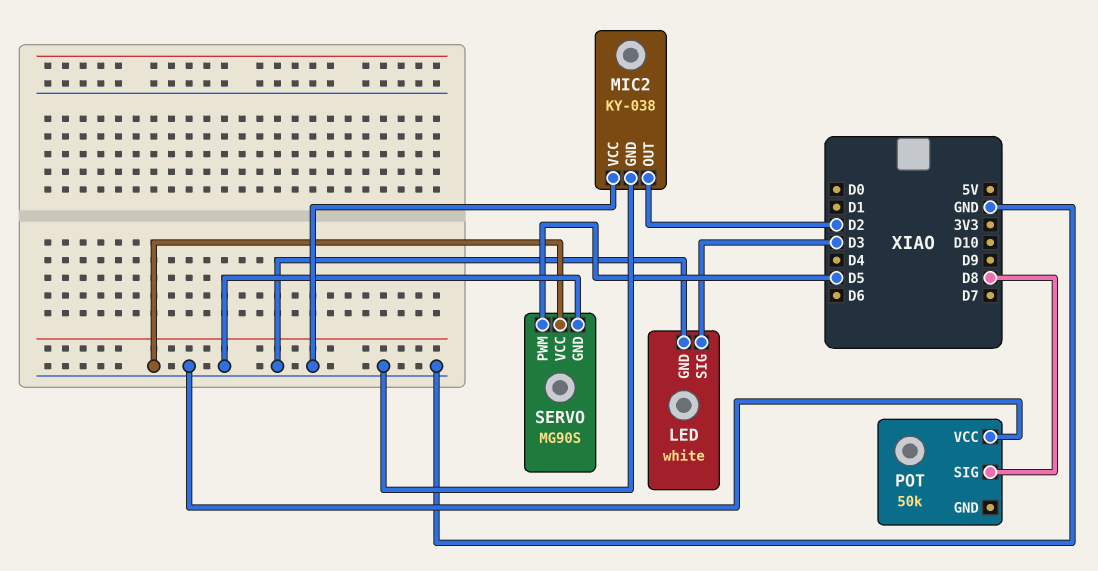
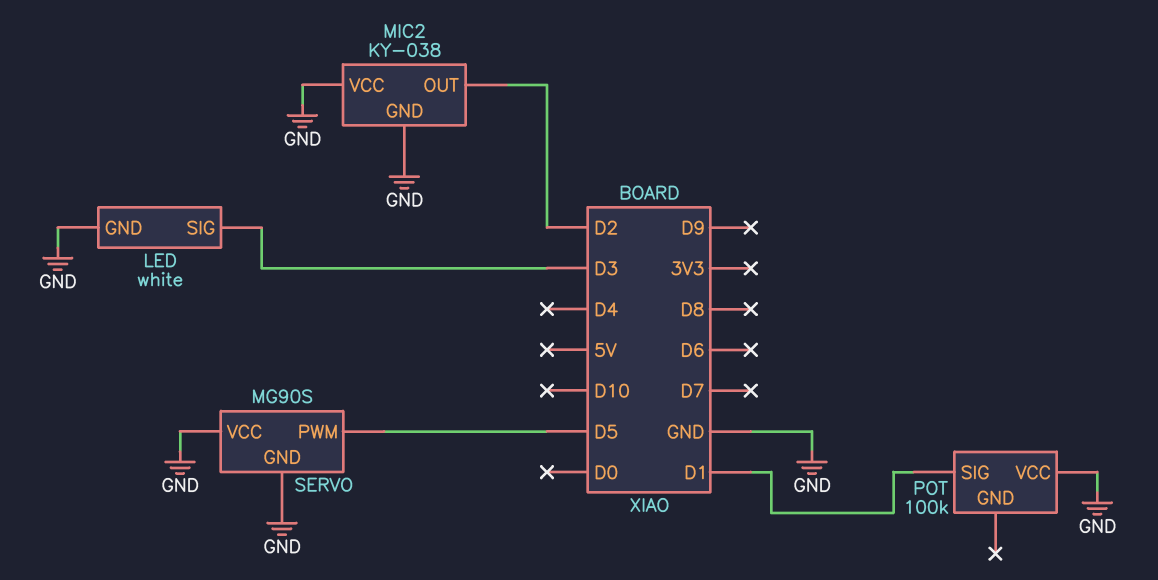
POT: 50k -> 100k
POT pin SIG: D8 -> D1

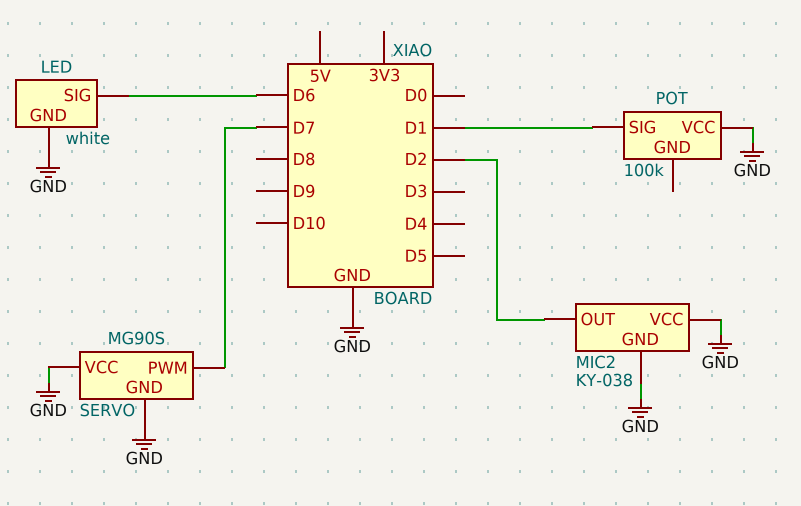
LED pin SIG: D3 -> D6
SERVO pin PWM: D5 -> D7

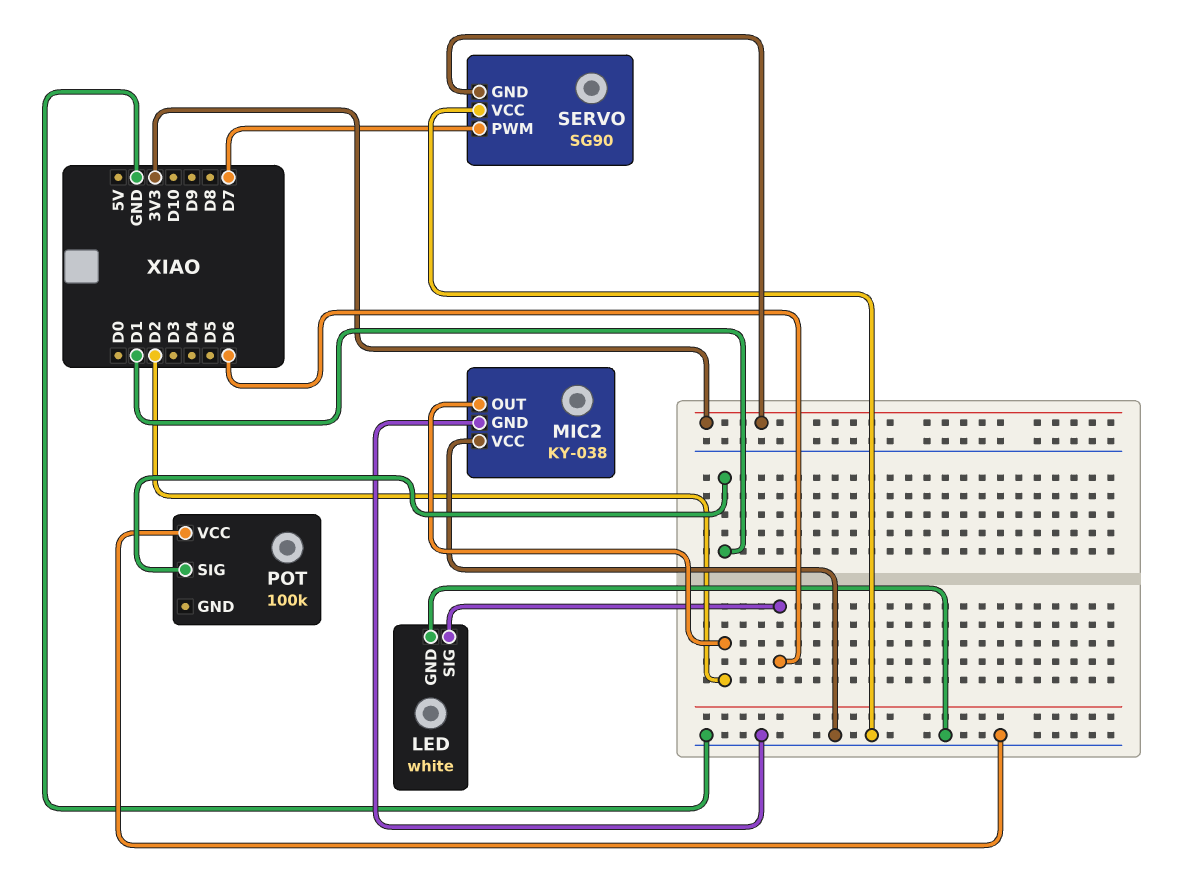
SERVO: MG90S -> SG90
SERVO pin GND: GND -> 3V3

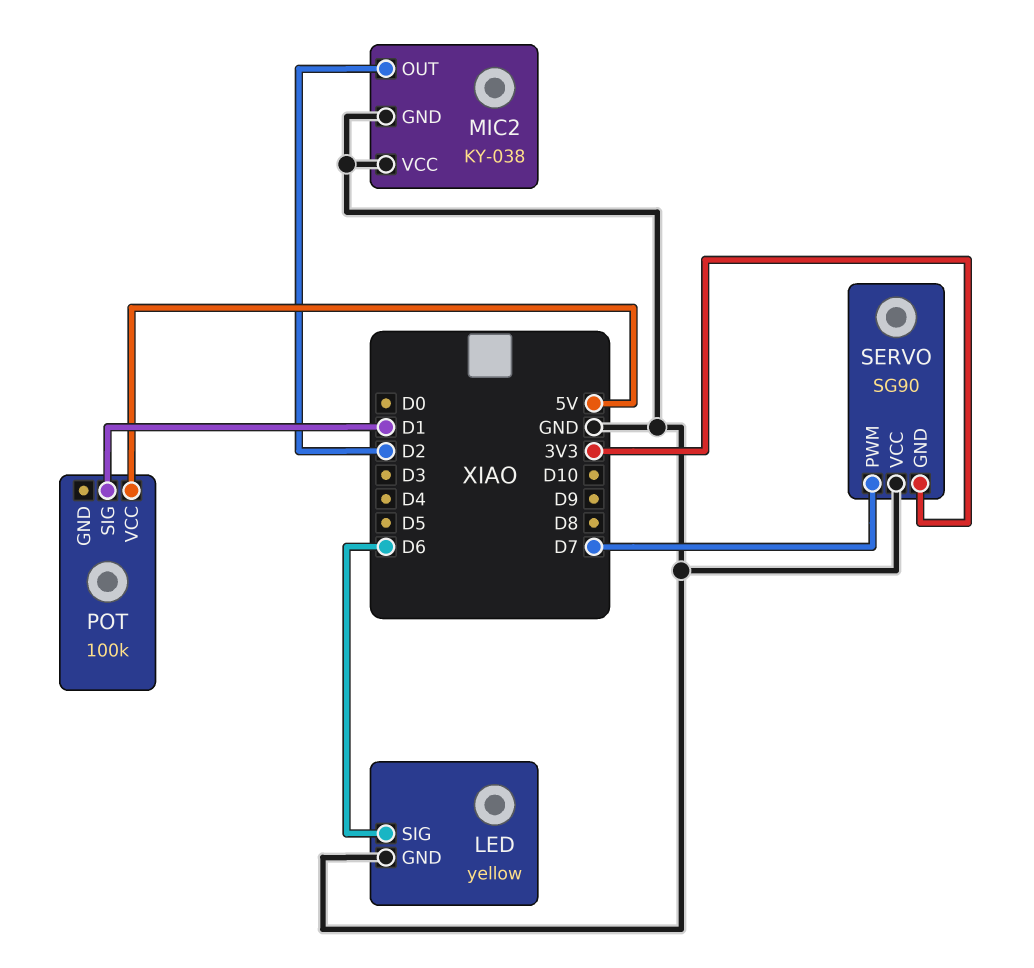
LED: white -> yellow
POT pin VCC: GND -> 5V

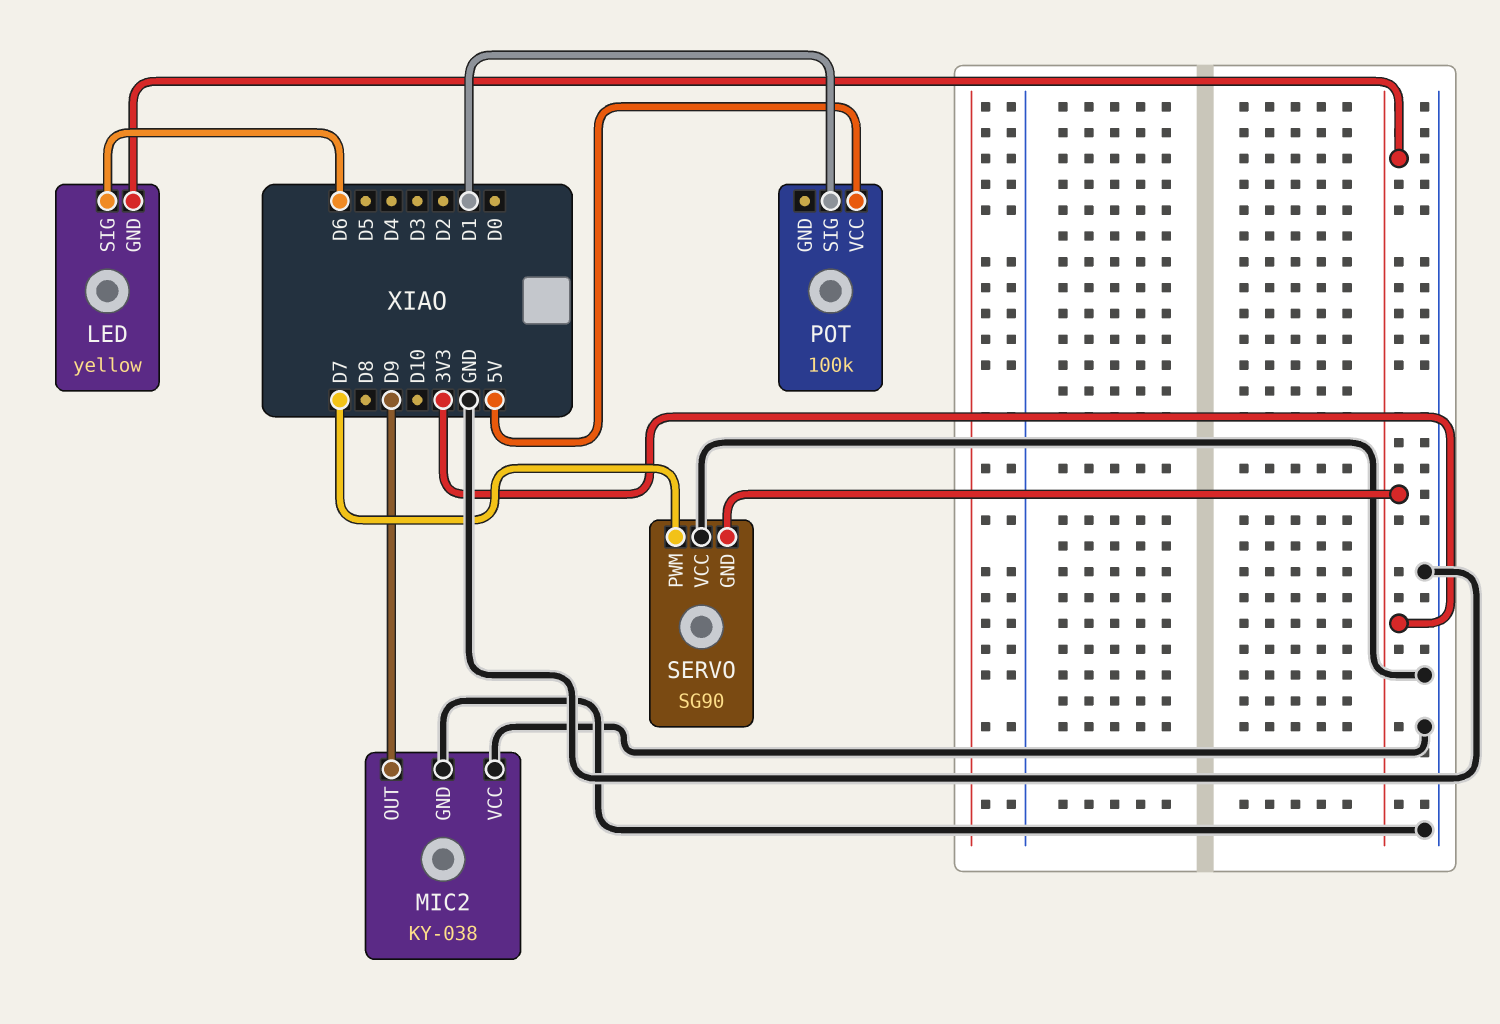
LED pin GND: GND -> 3V3
MIC2 pin OUT: D2 -> D9

